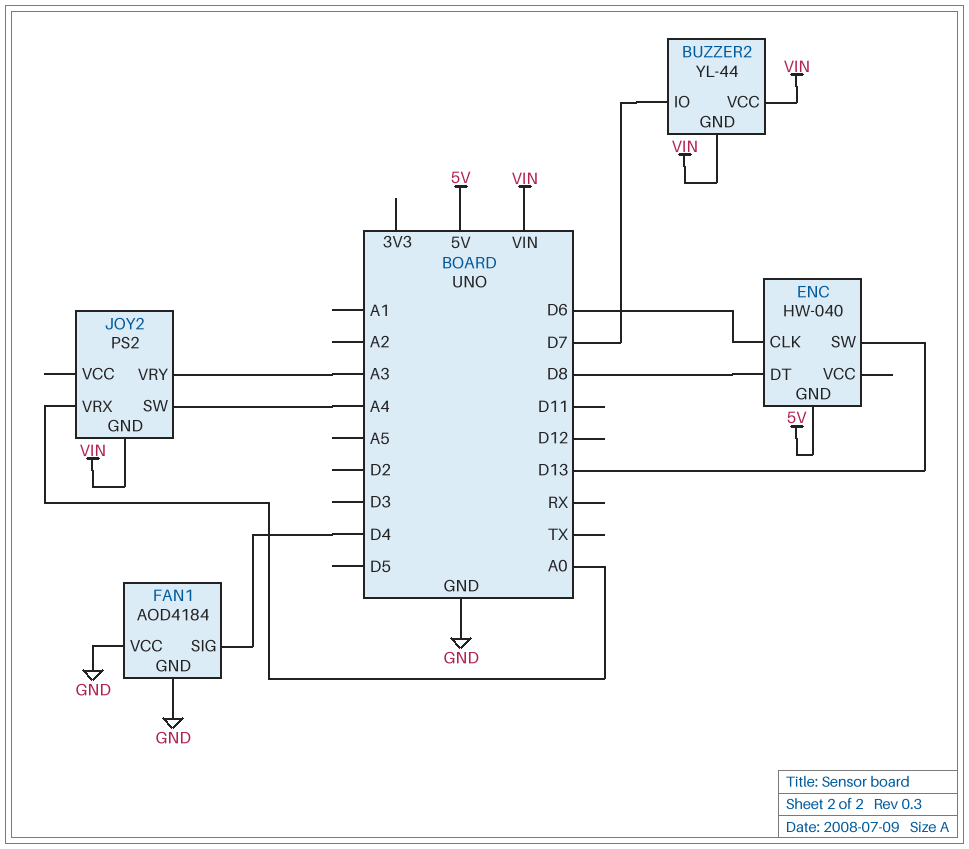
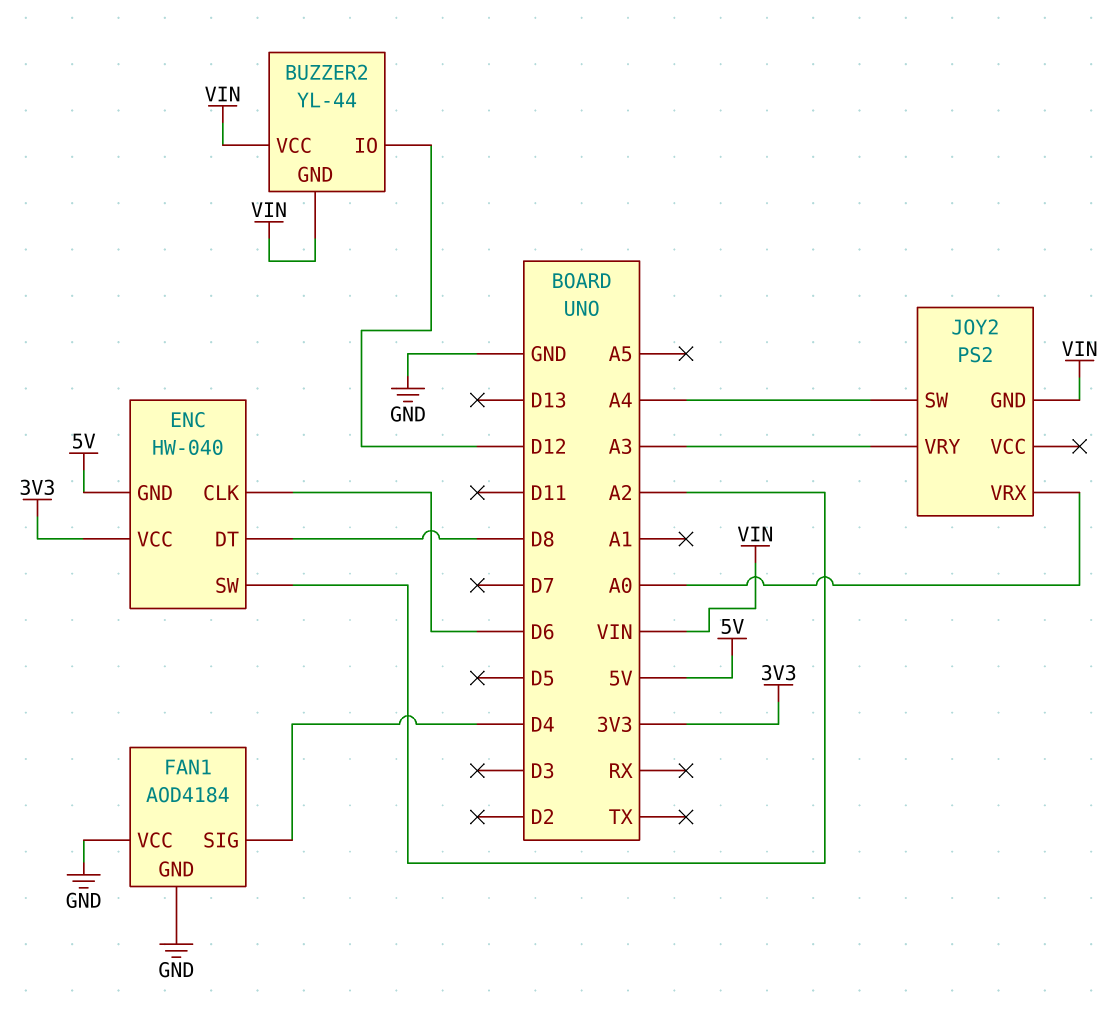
BUZZER2 pin IO: D7 -> D12
ENC pin SW: D13 -> A2
ENC pin VCC: none -> 3V3

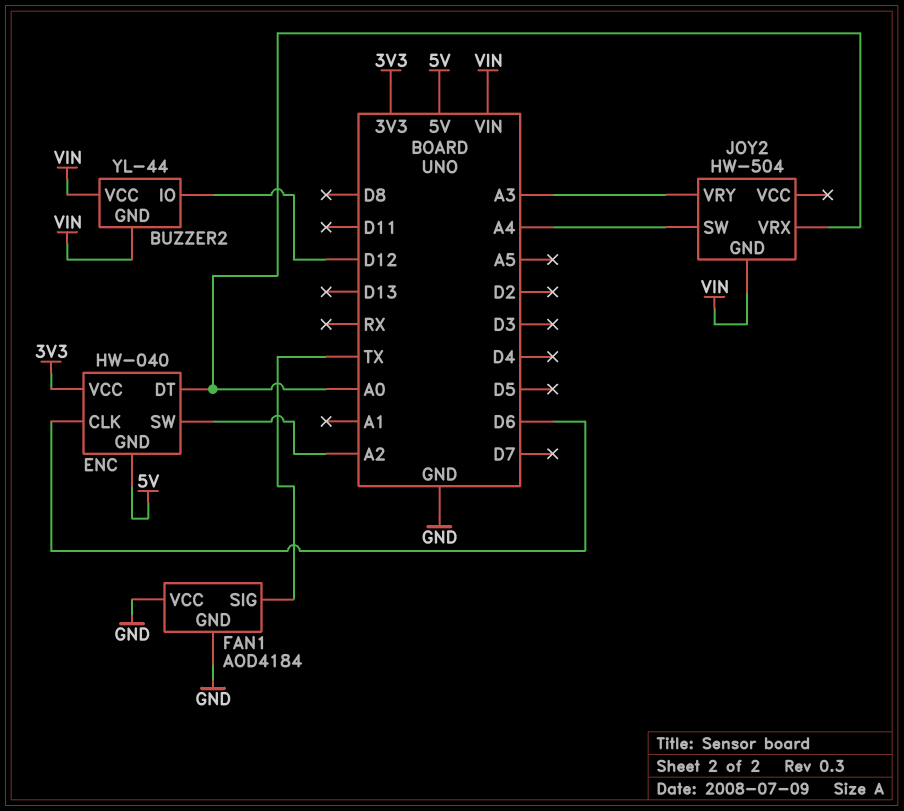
ENC pin DT: D8 -> A0
FAN1 pin SIG: D4 -> TX
JOY2: PS2 -> HW-504

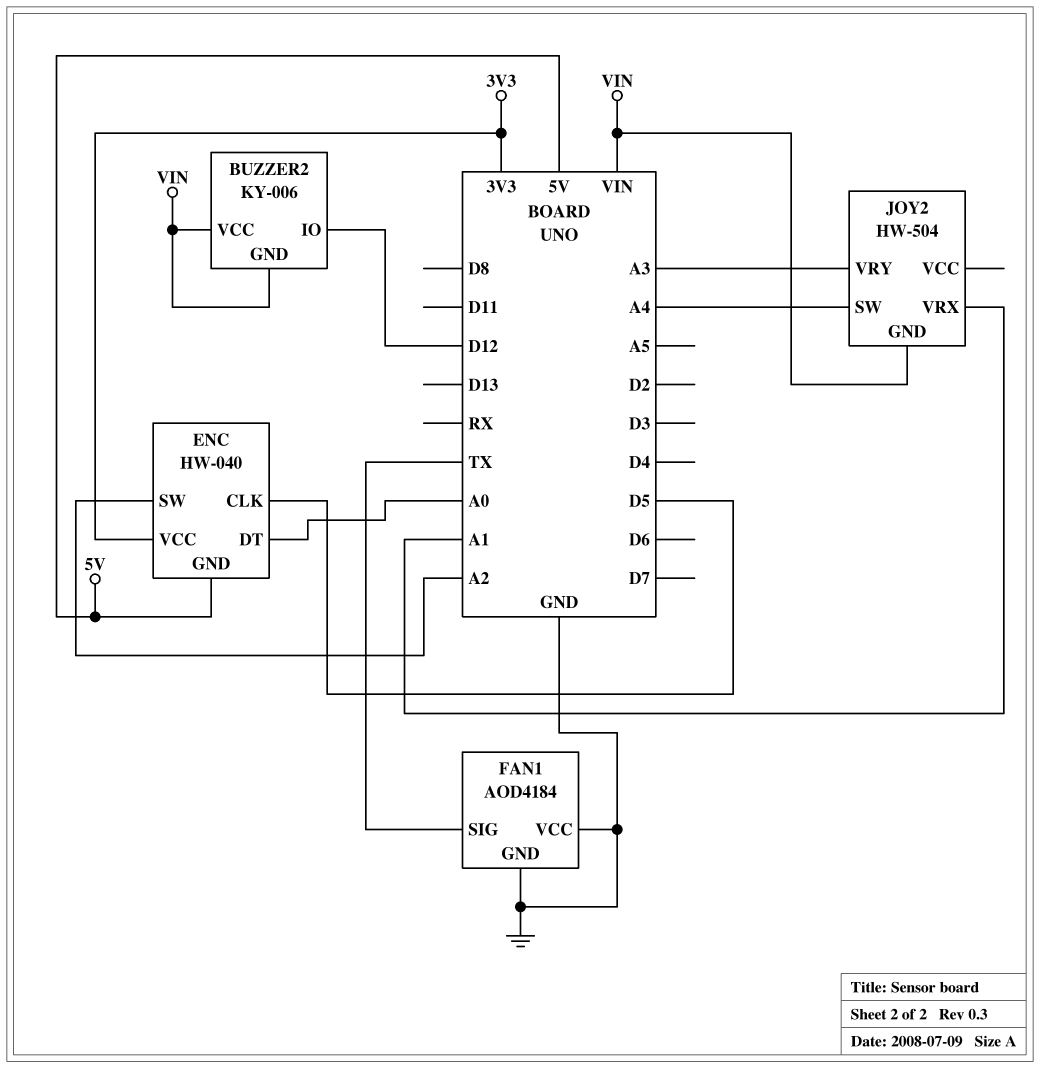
BUZZER2: YL-44 -> KY-006
ENC pin CLK: D6 -> D5
JOY2 pin VRX: A0 -> A1

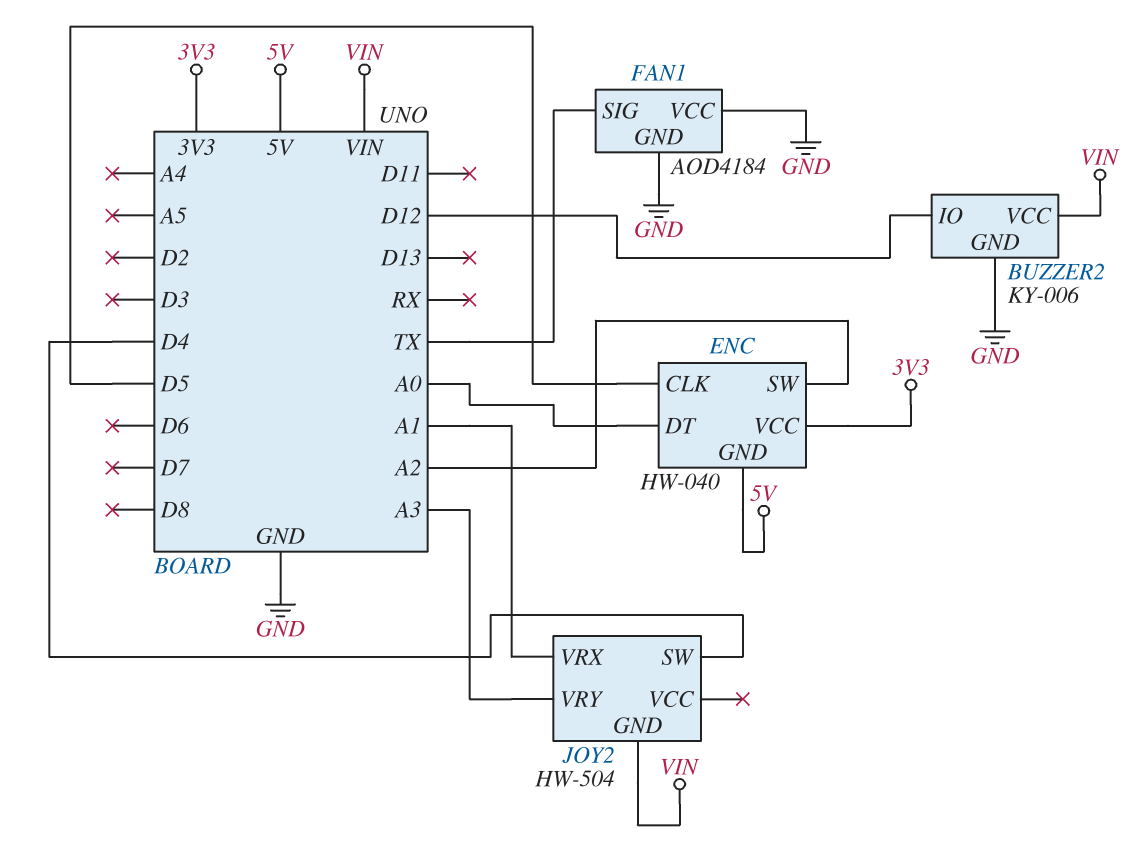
BUZZER2 pin GND: VIN -> GND
JOY2 pin SW: A4 -> D4

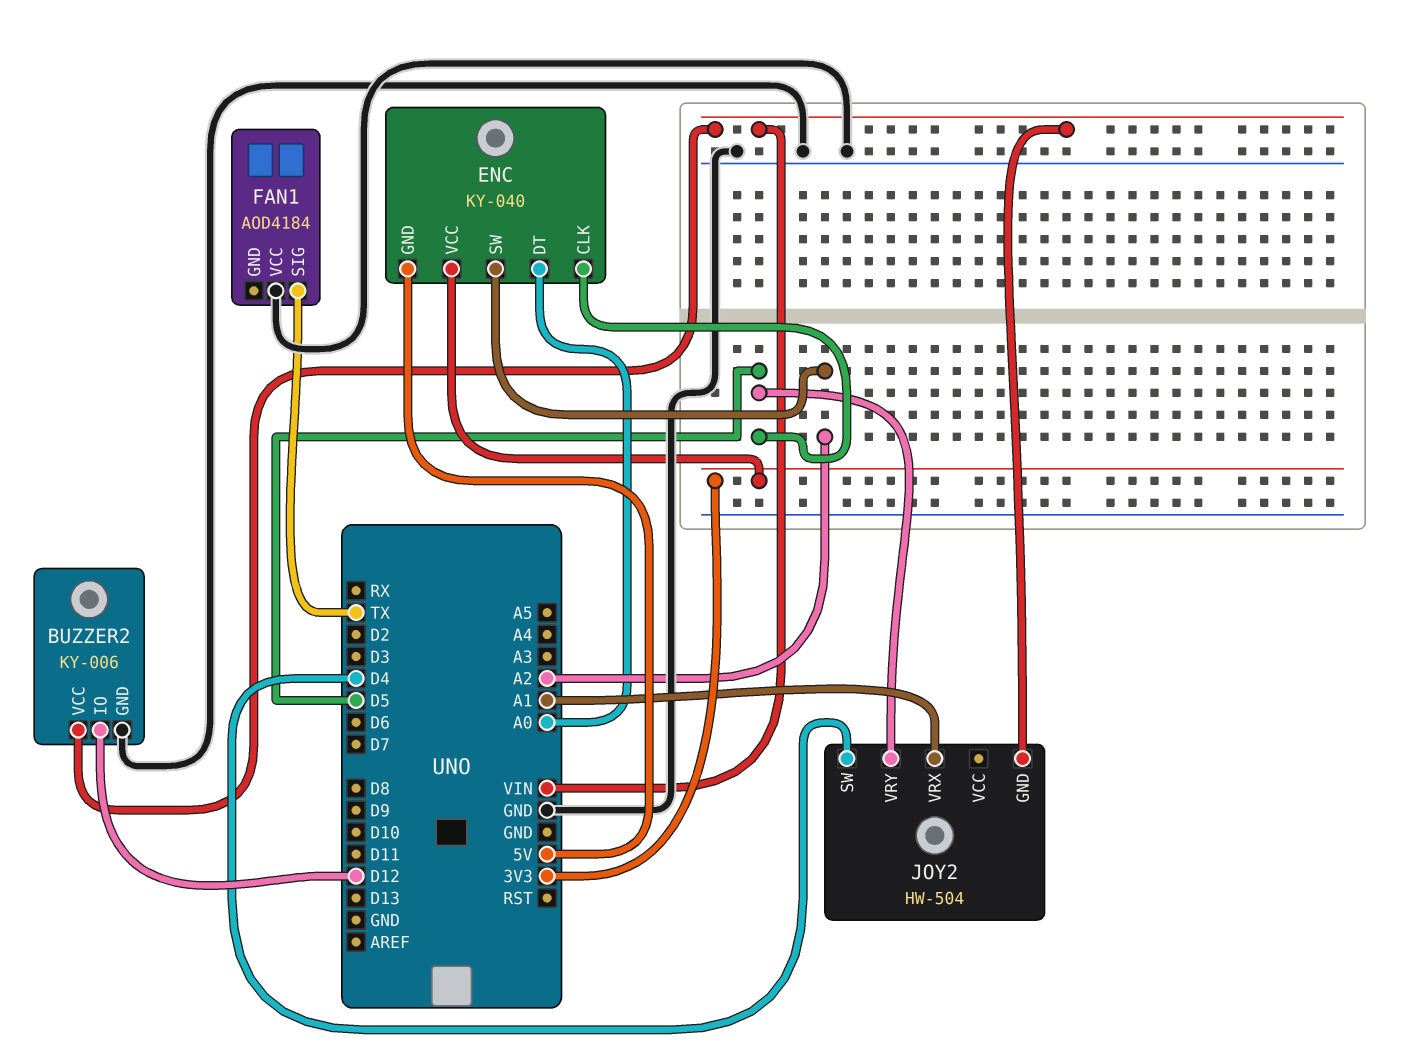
ENC: HW-040 -> KY-040
FAN1 pin GND: GND -> none
JOY2 pin VRY: A3 -> D5

